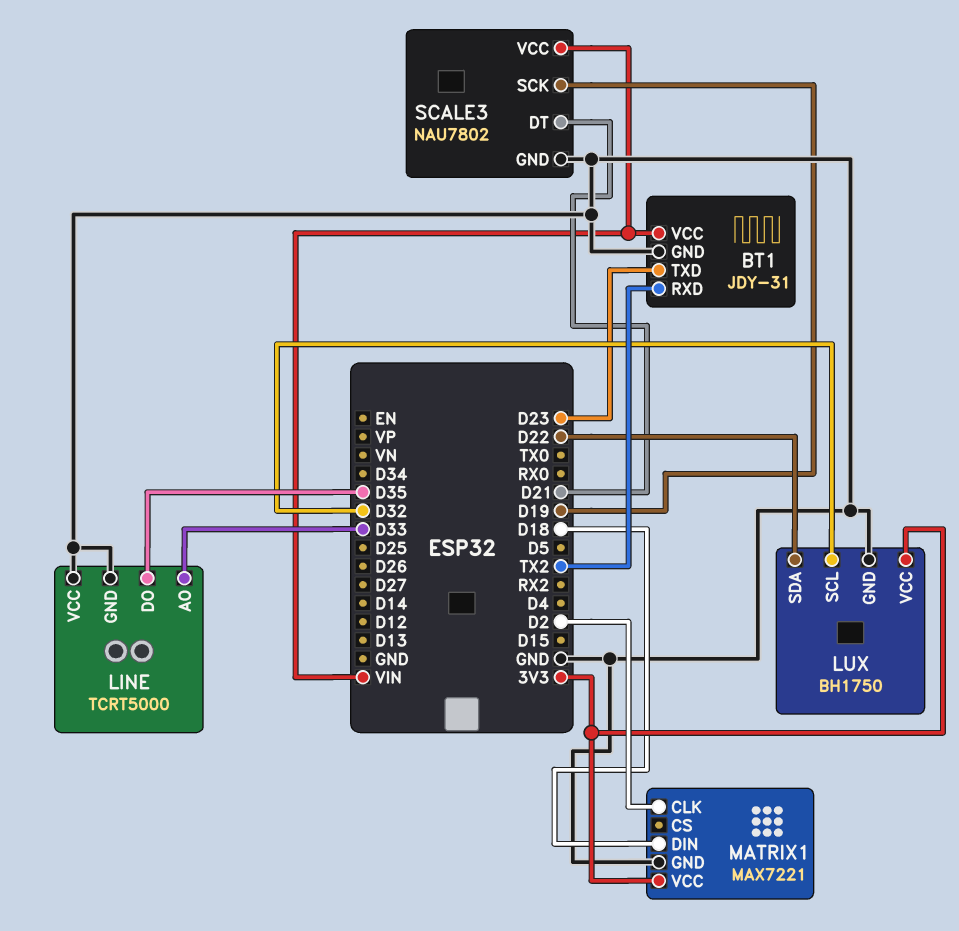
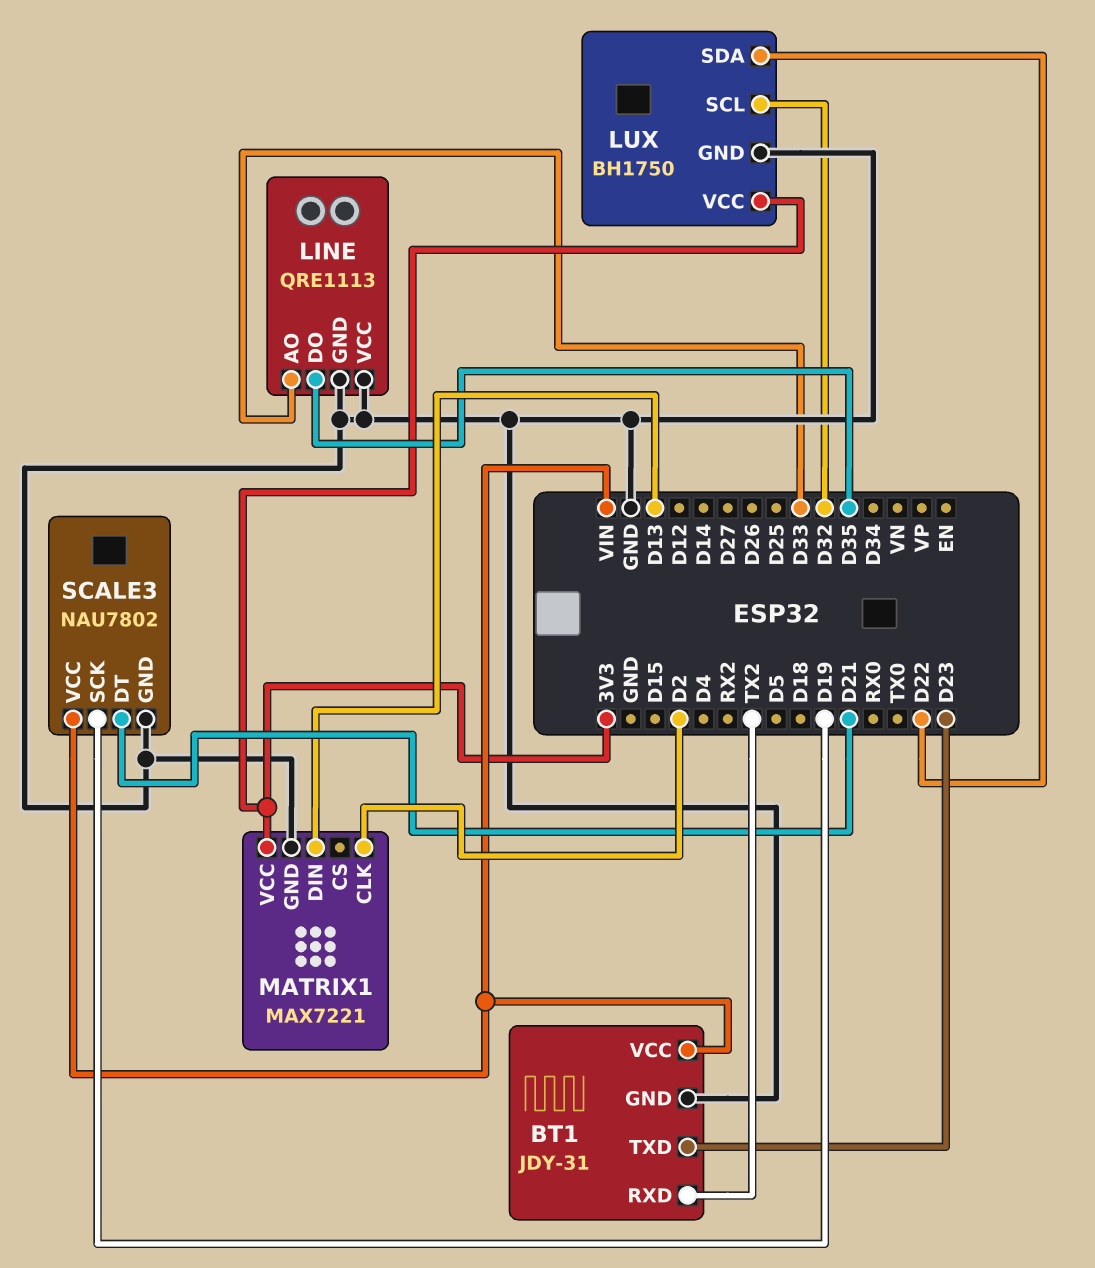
LINE: TCRT5000 -> QRE1113
MATRIX1 pin DIN: D18 -> D13

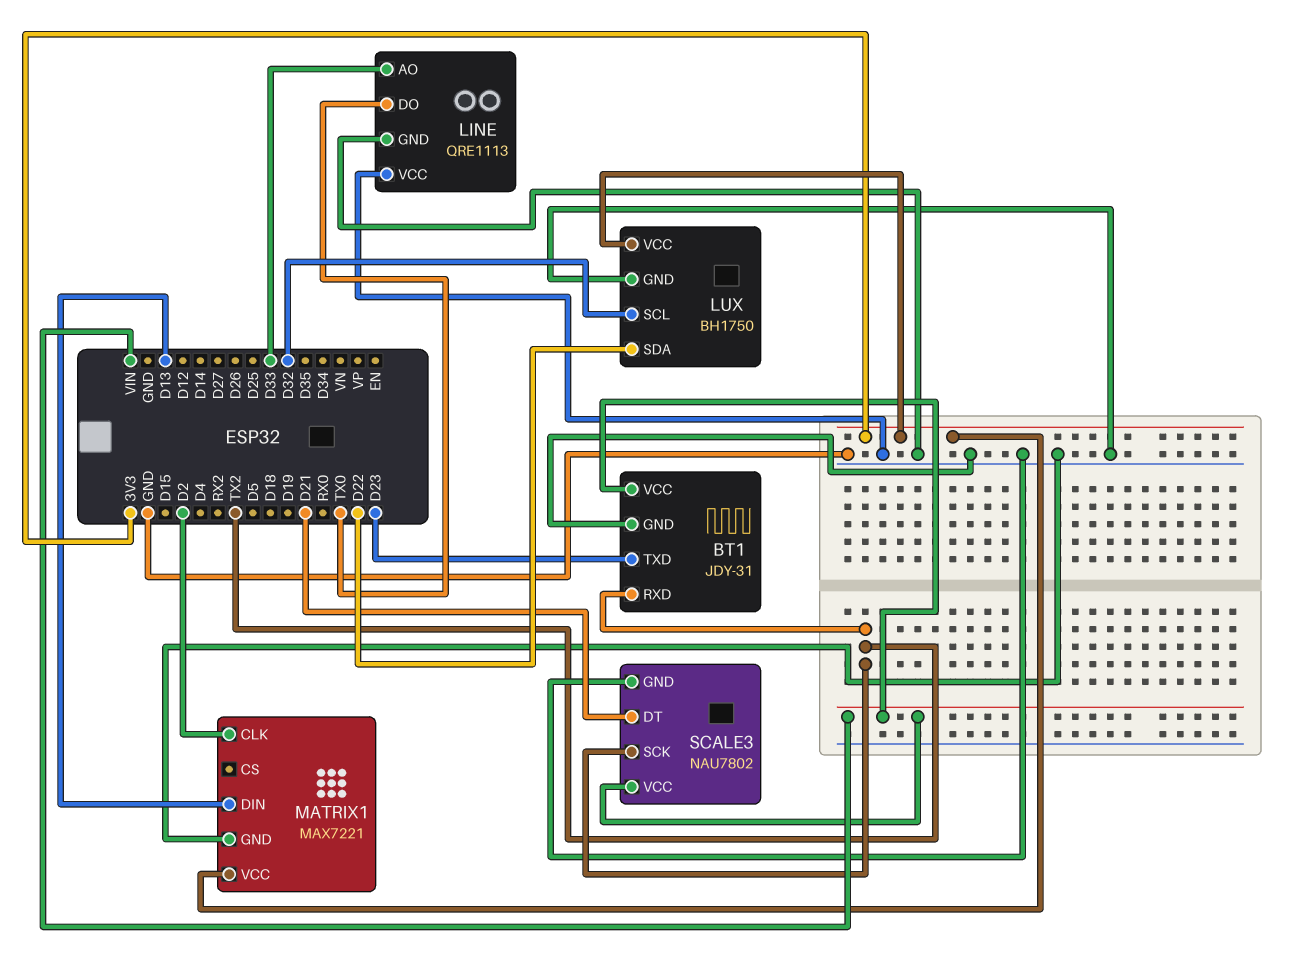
LINE pin DO: D35 -> TX0
SCALE3 pin SCK: D19 -> TX2

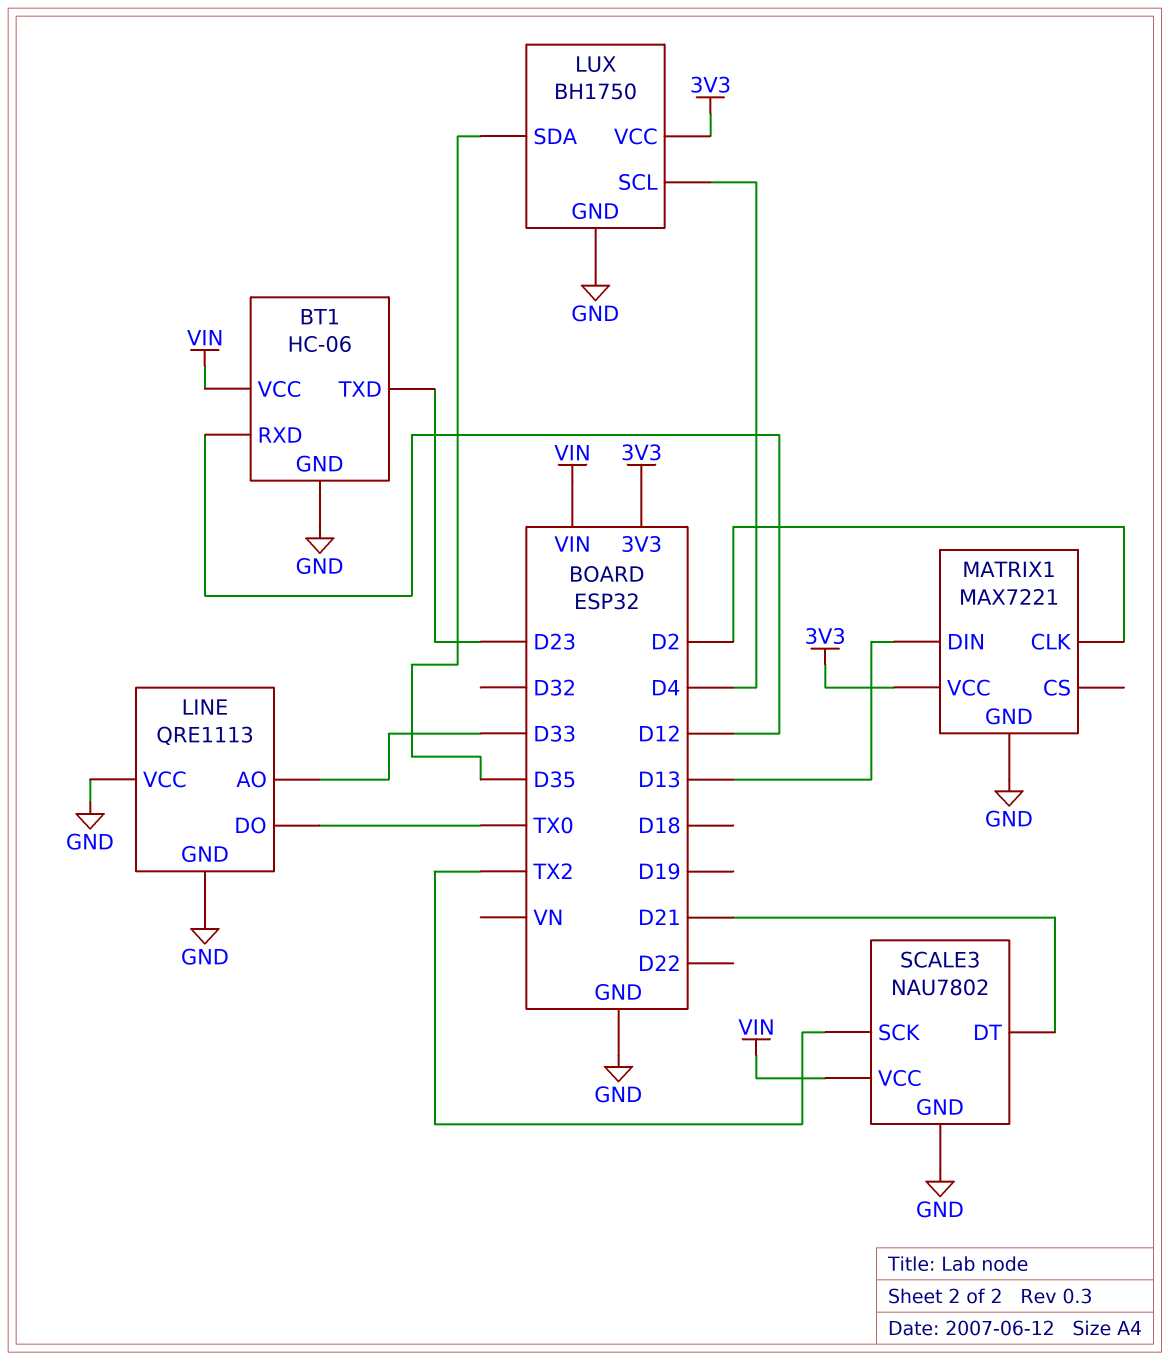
BT1: JDY-31 -> HC-06
BT1 pin RXD: TX2 -> D12
LUX pin SCL: D32 -> D4
LUX pin SDA: D22 -> D35

